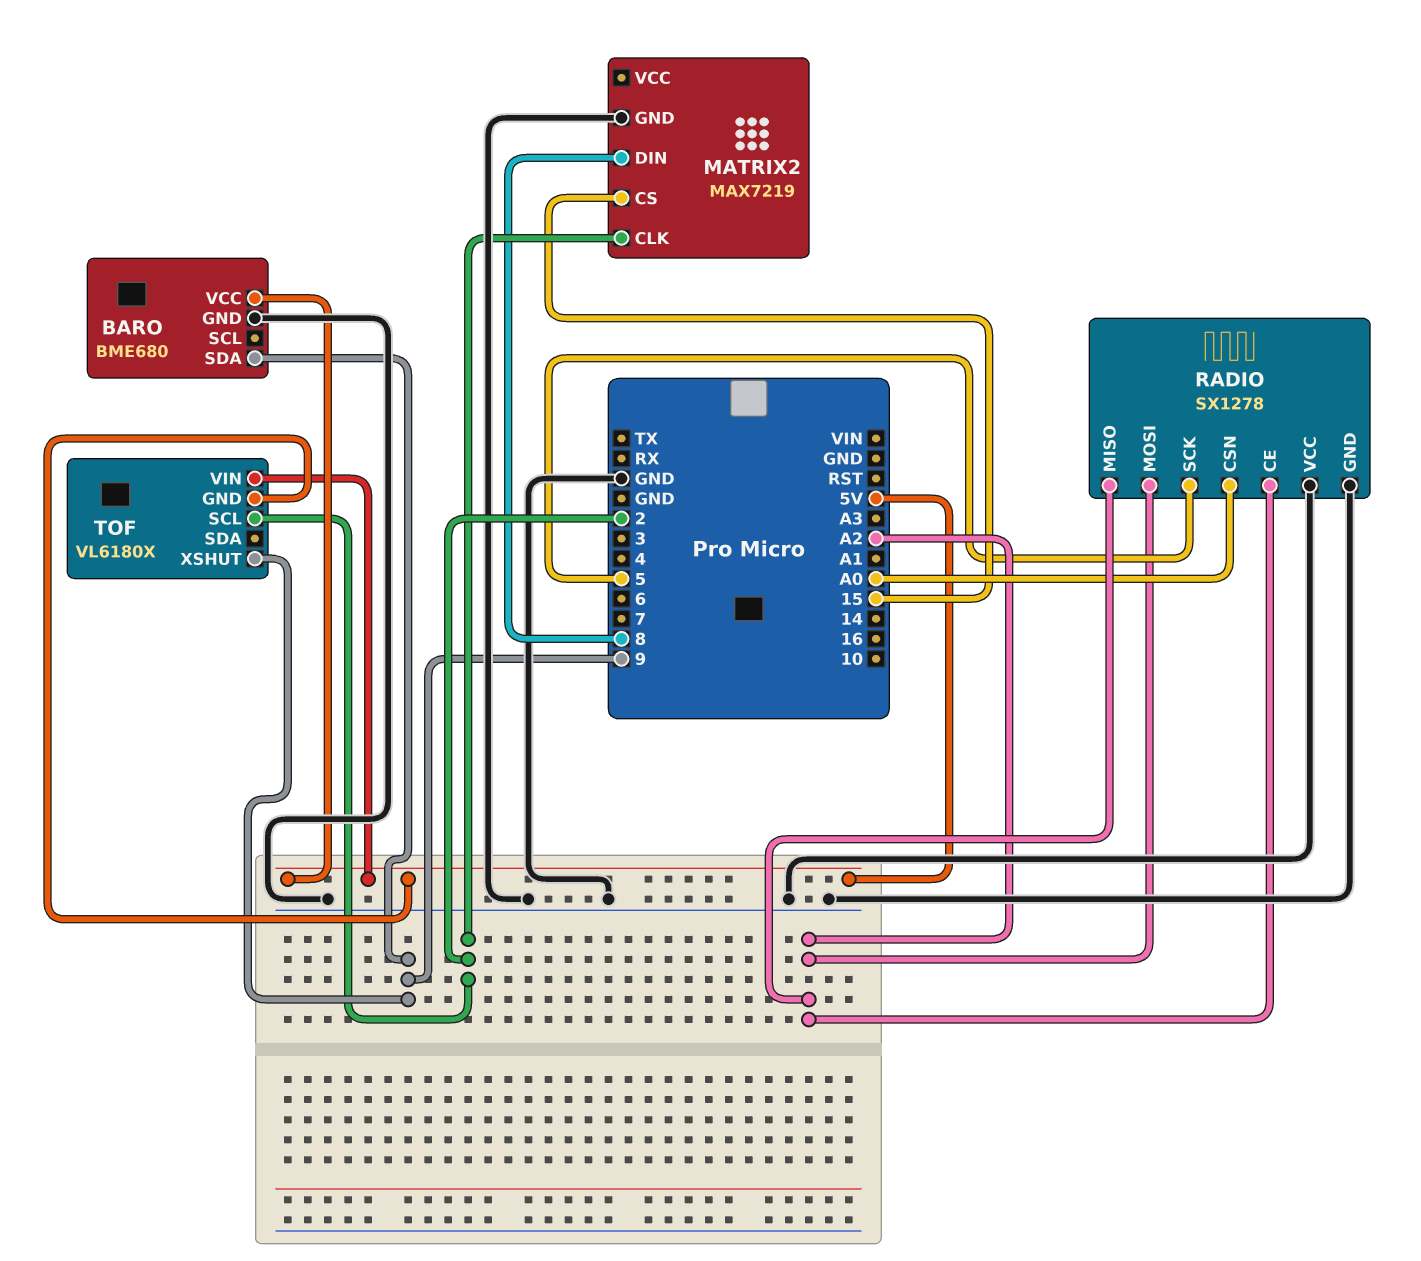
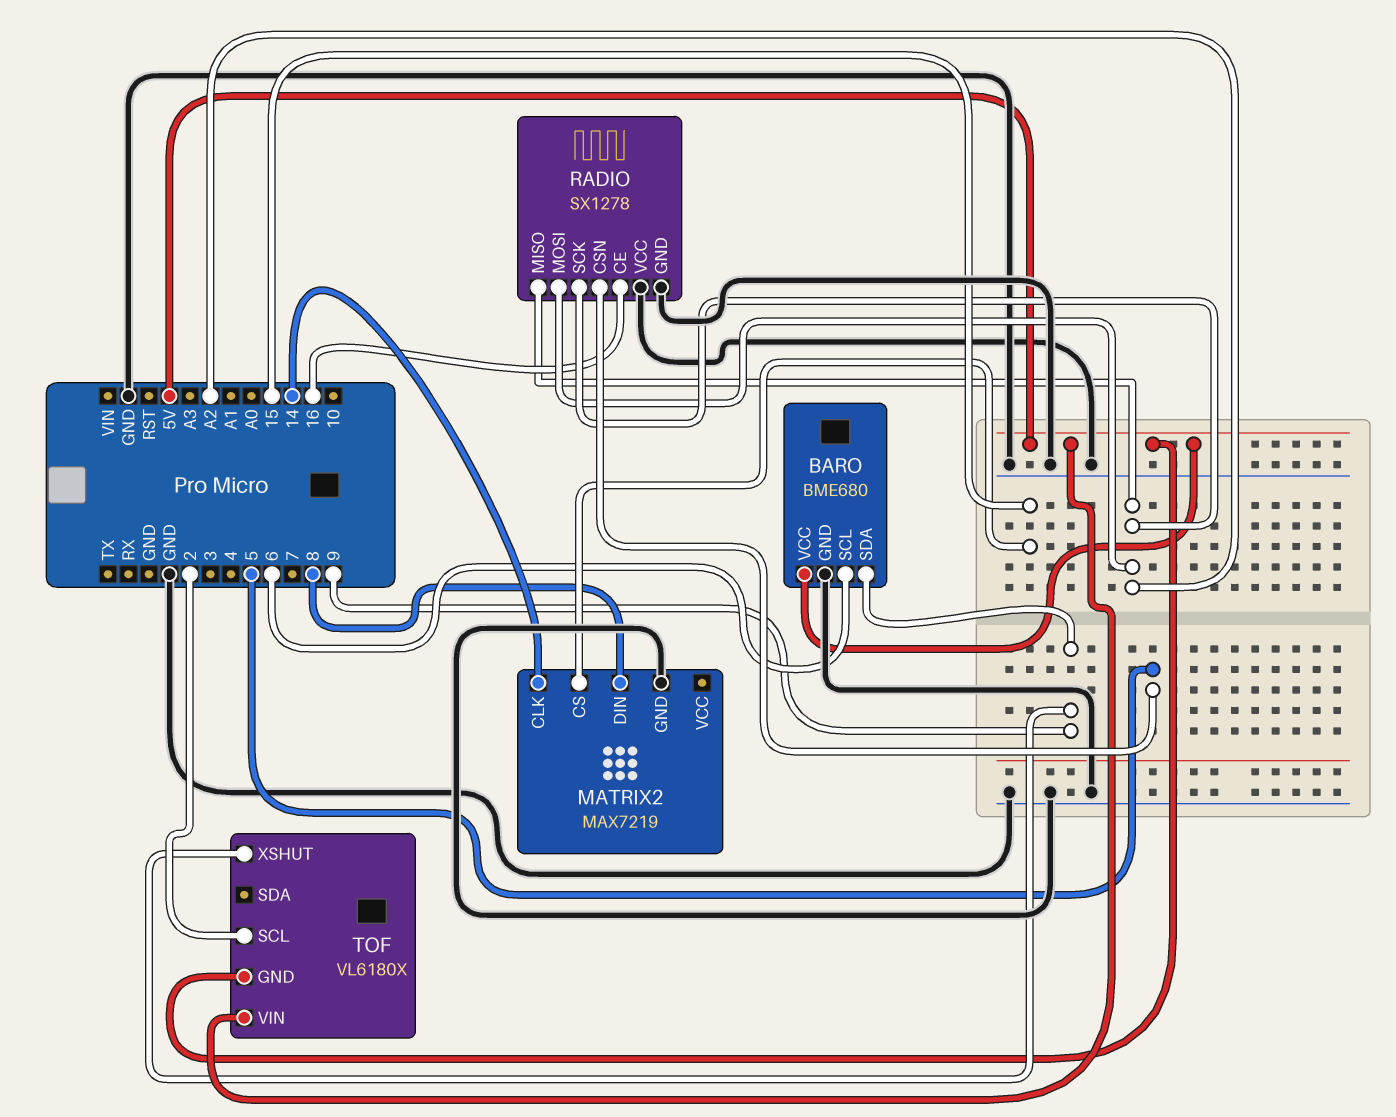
BARO pin SCL: none -> 6
MATRIX2 pin CLK: 2 -> 14
RADIO pin CE: A2 -> 16
RADIO pin CSN: A0 -> 5
RADIO pin SCK: 5 -> A2

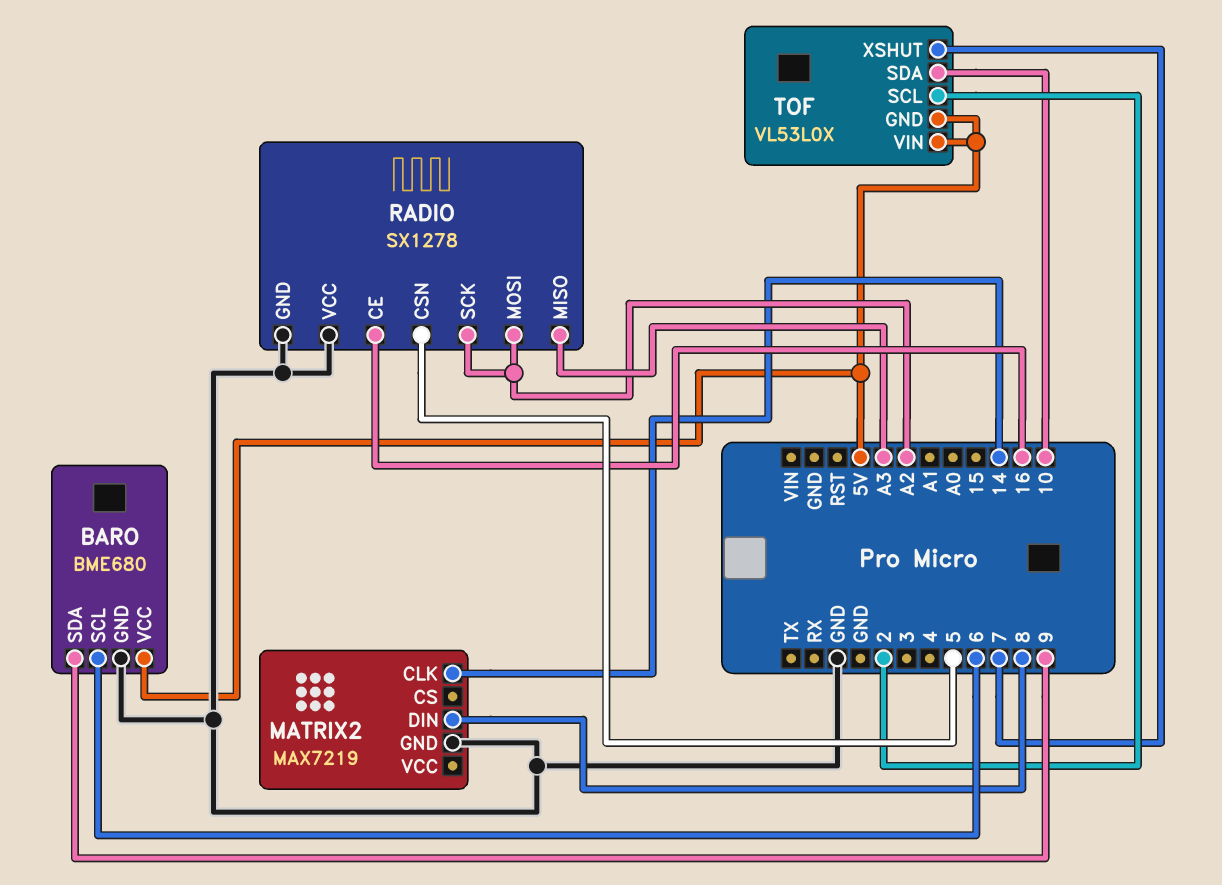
MATRIX2 pin CS: 15 -> none
RADIO pin MISO: A2 -> A3
TOF: VL6180X -> VL53L0X
TOF pin SDA: none -> 10
TOF pin XSHUT: 9 -> 7

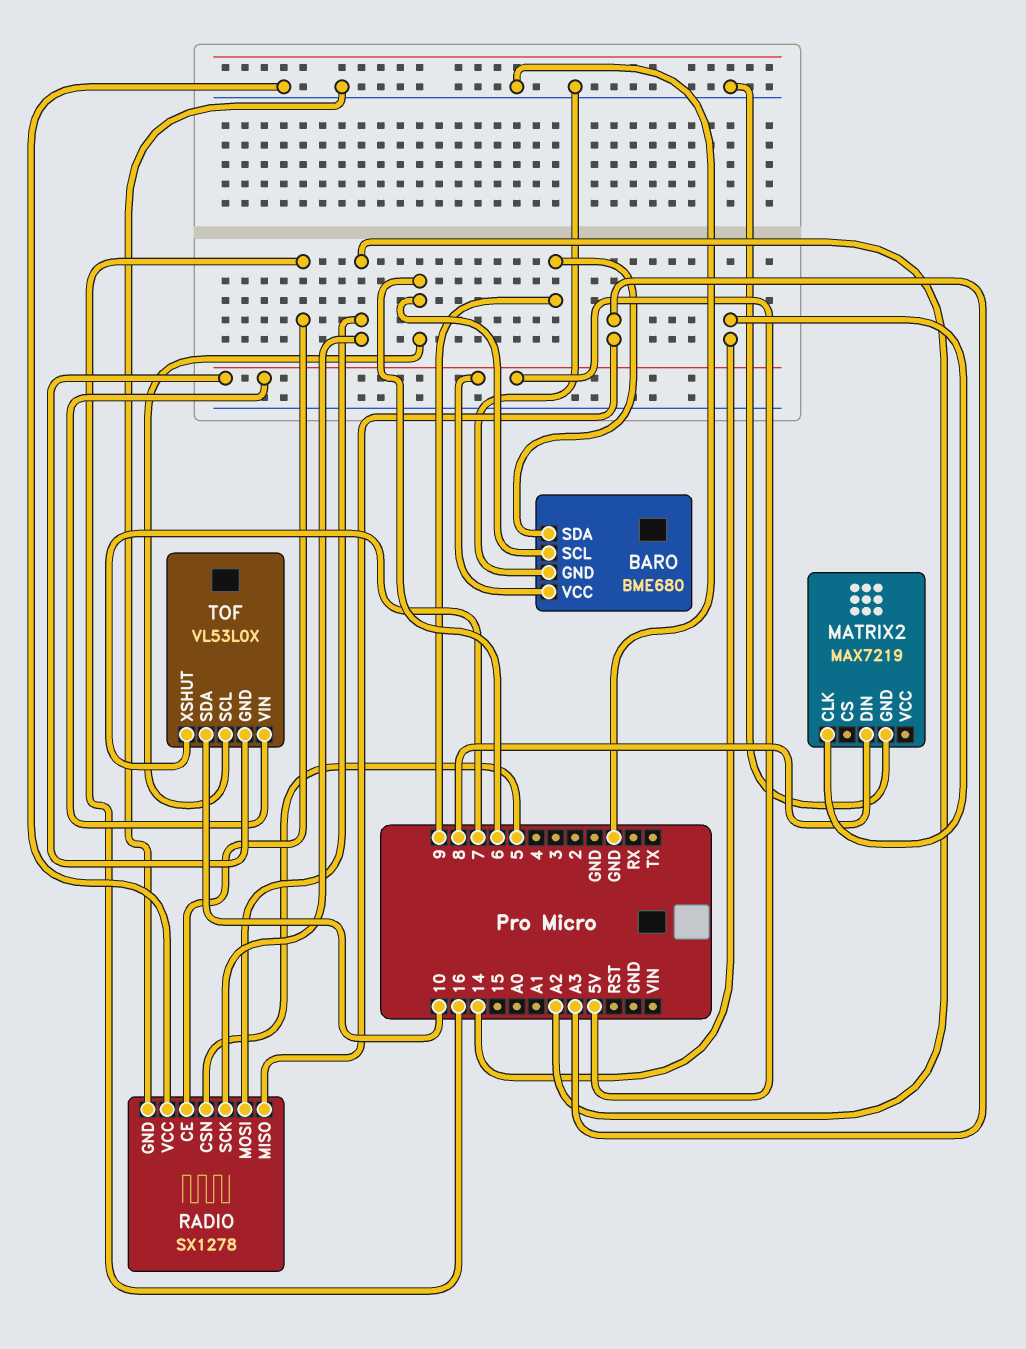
TOF pin SCL: 2 -> 6

